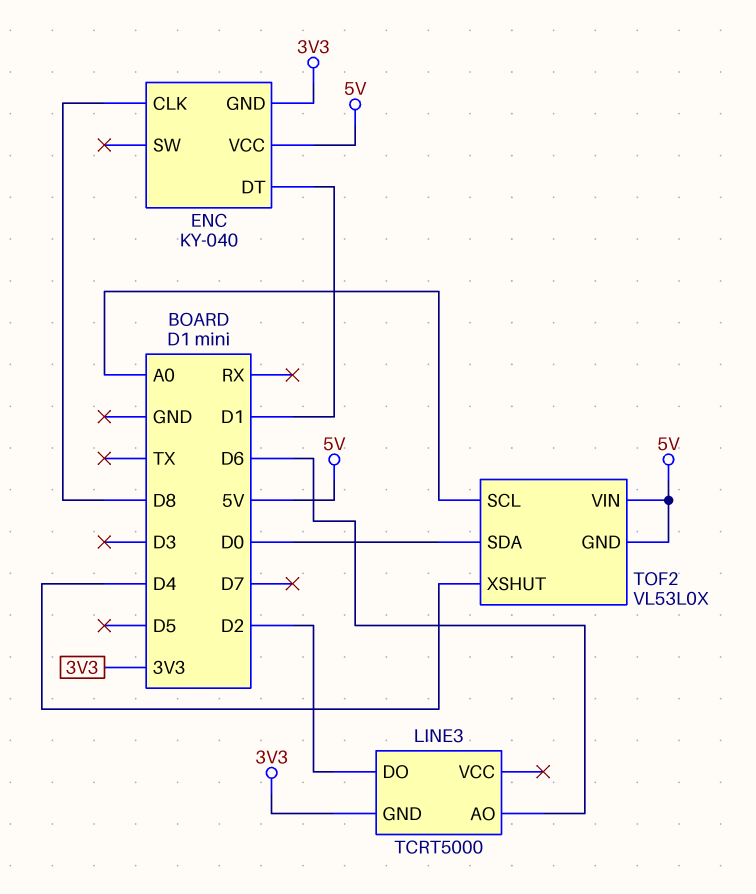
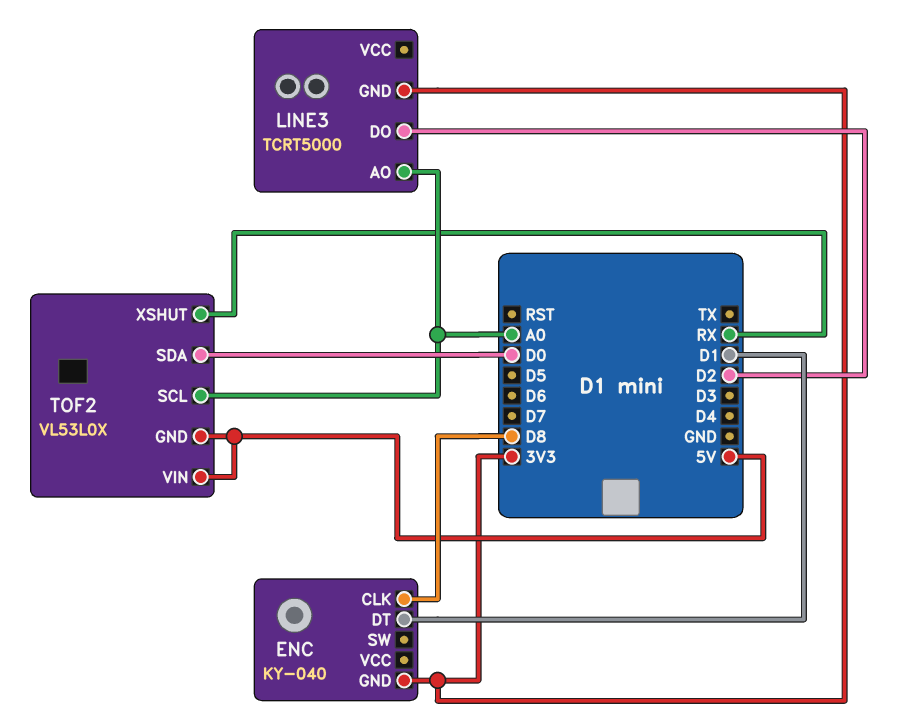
ENC pin VCC: 5V -> none
LINE3 pin AO: D6 -> A0
TOF2 pin XSHUT: D4 -> RX

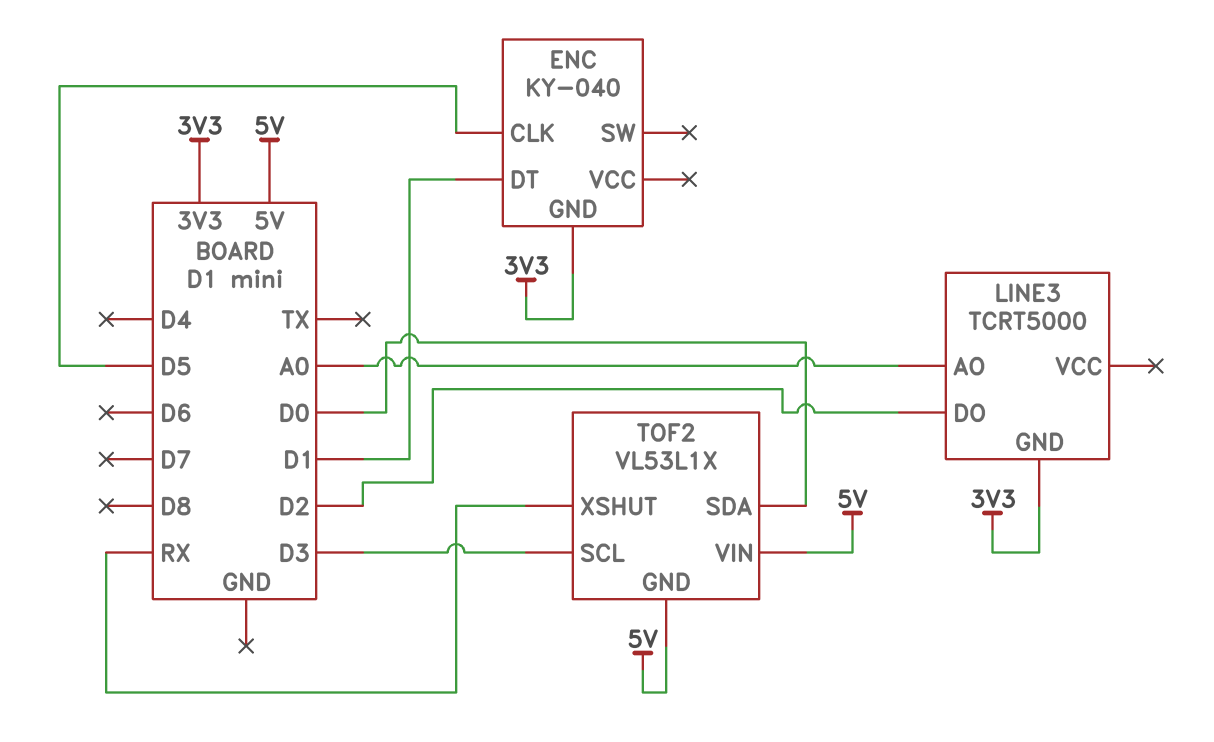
ENC pin CLK: D8 -> D5
TOF2: VL53L0X -> VL53L1X
TOF2 pin SCL: A0 -> D3

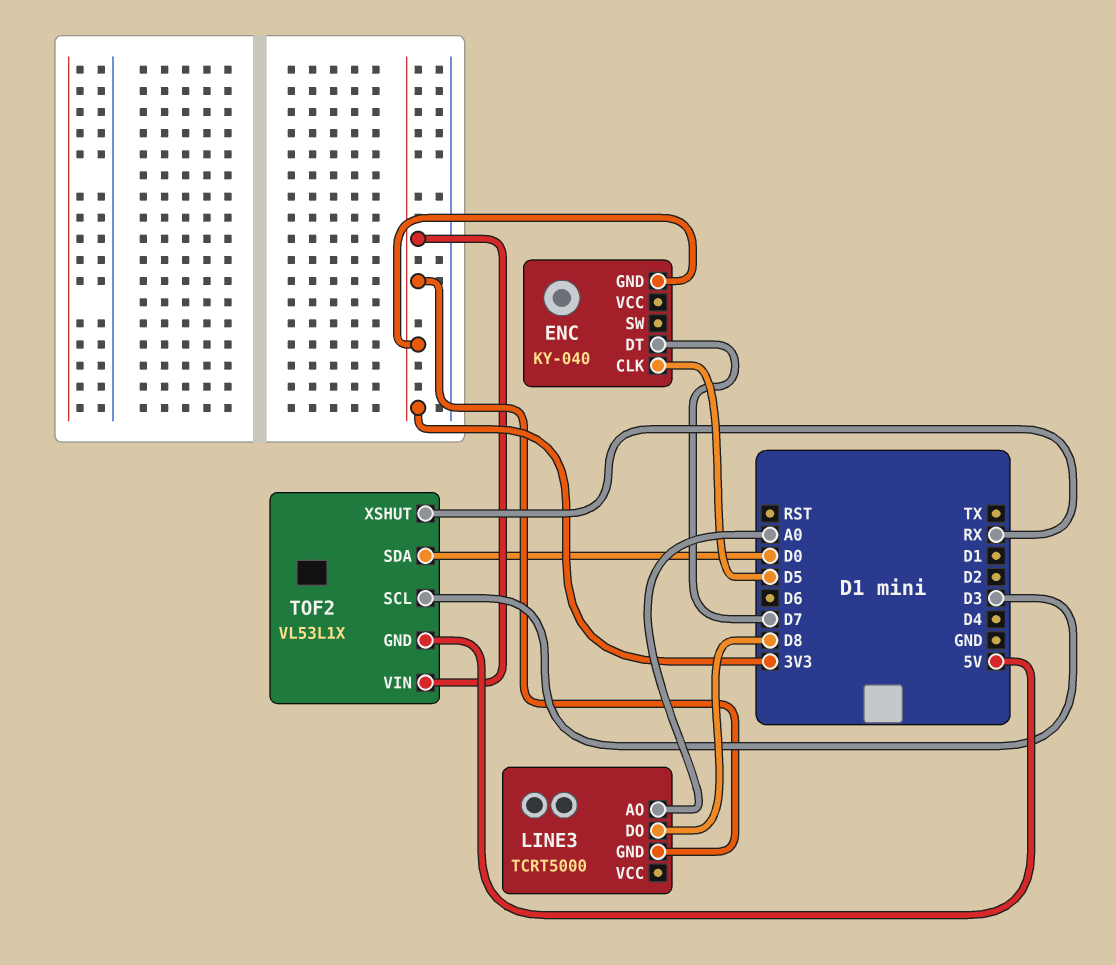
ENC pin DT: D1 -> D7
LINE3 pin DO: D2 -> D8
TOF2 pin VIN: 5V -> 3V3

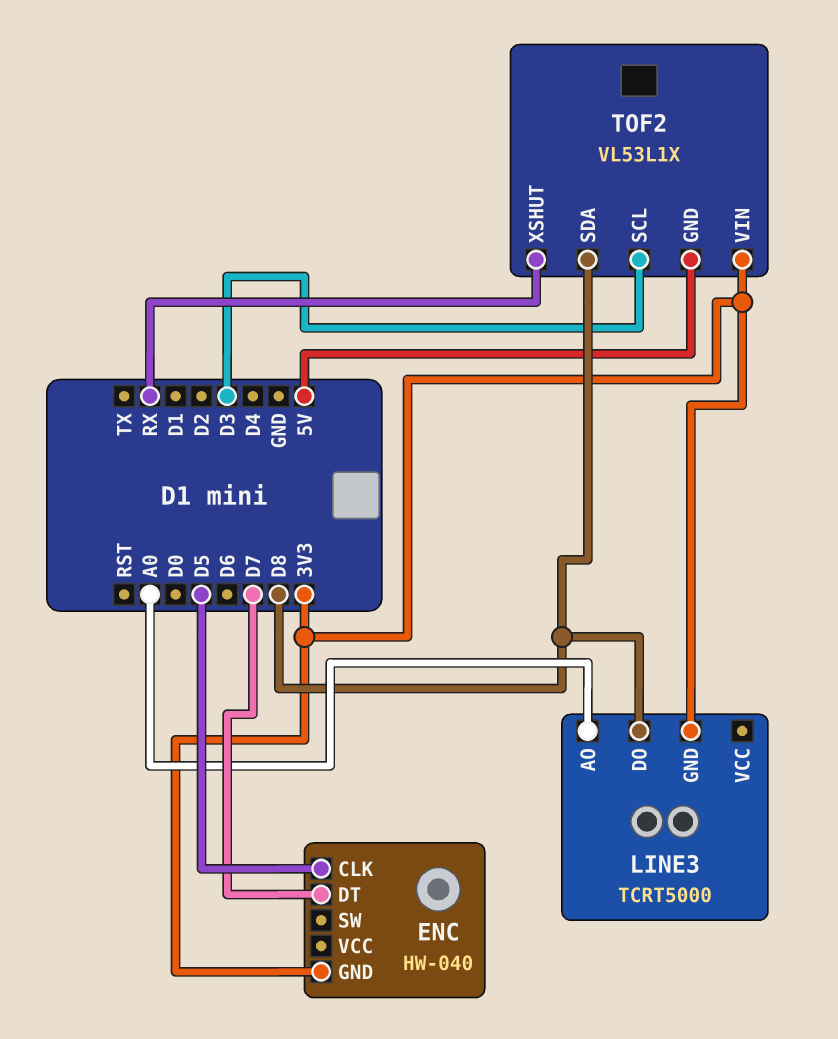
ENC: KY-040 -> HW-040
TOF2 pin SDA: D0 -> D8

